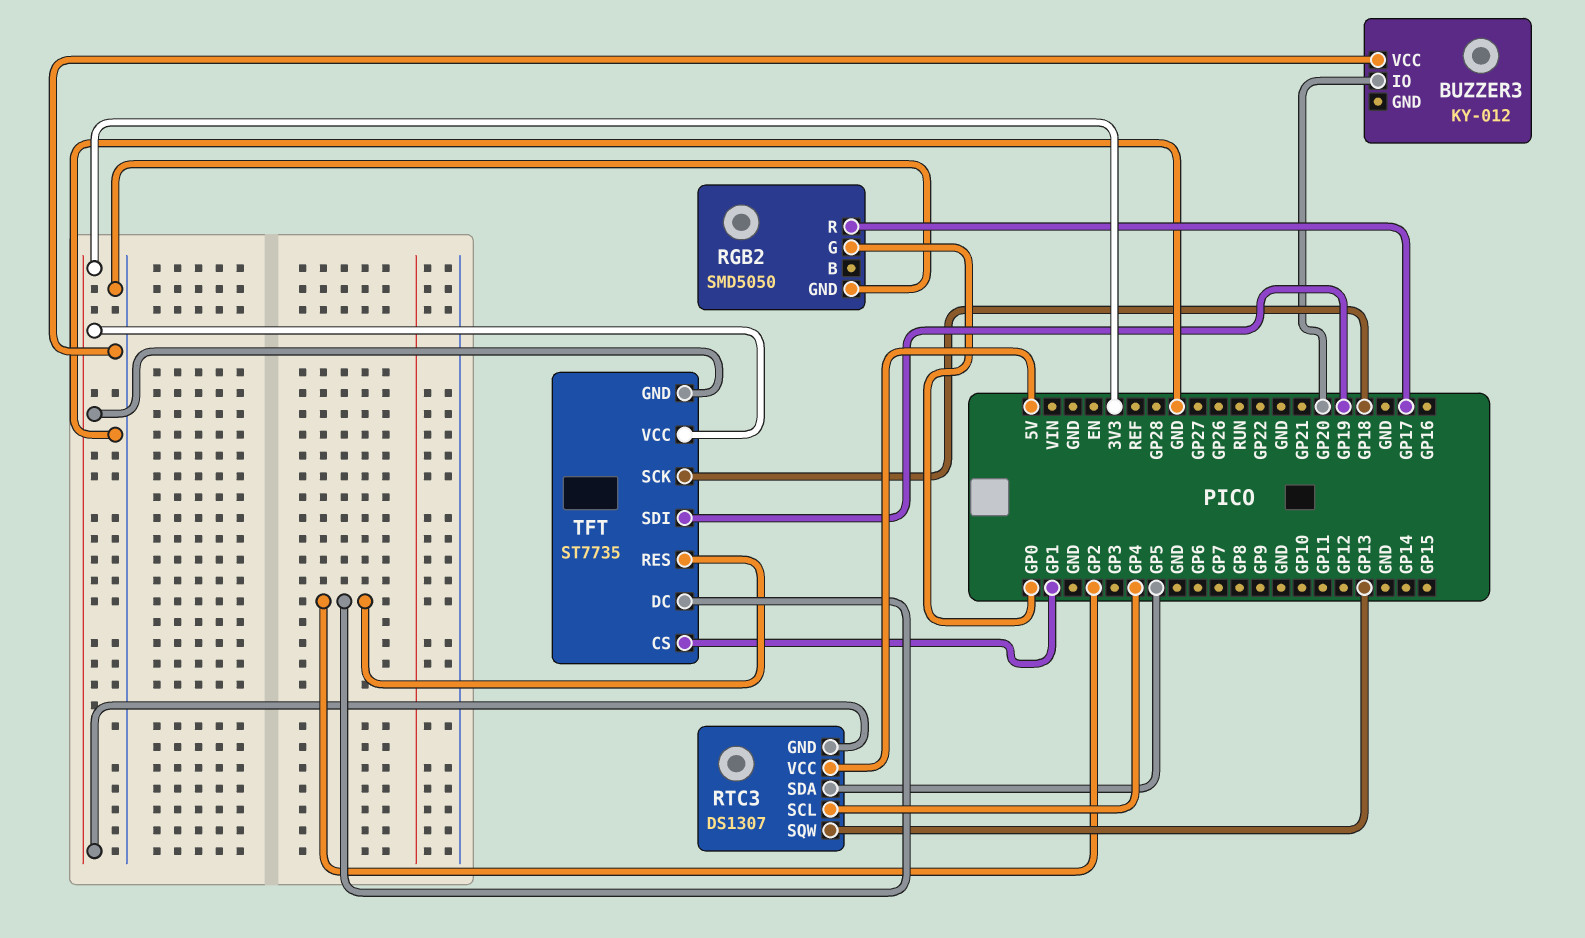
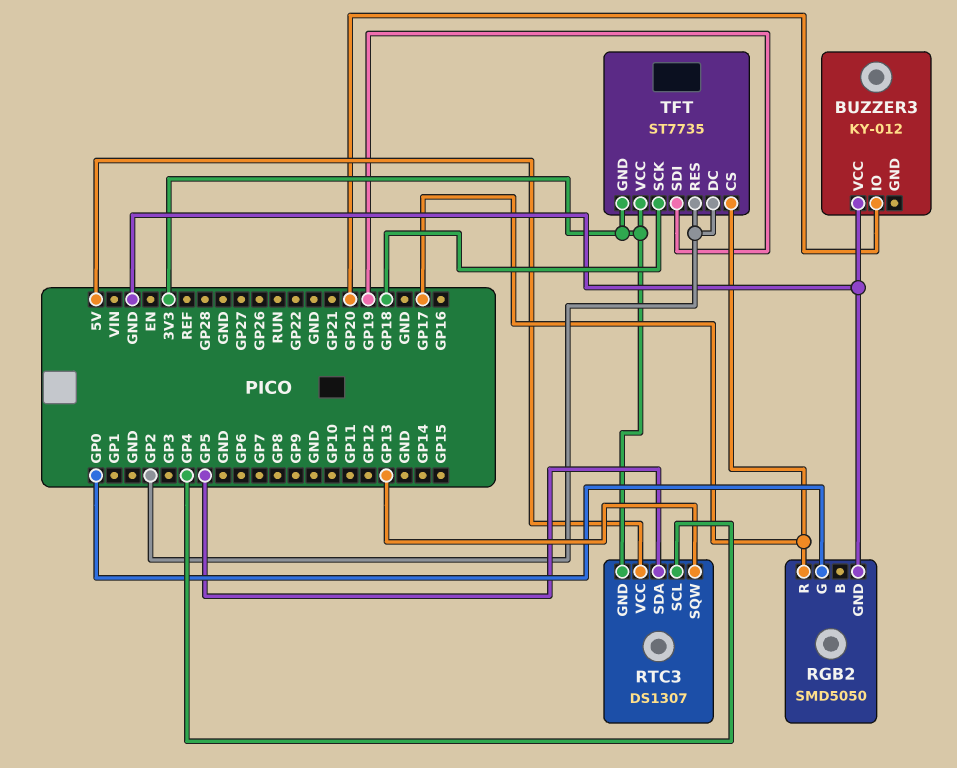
TFT pin CS: GP1 -> GP17

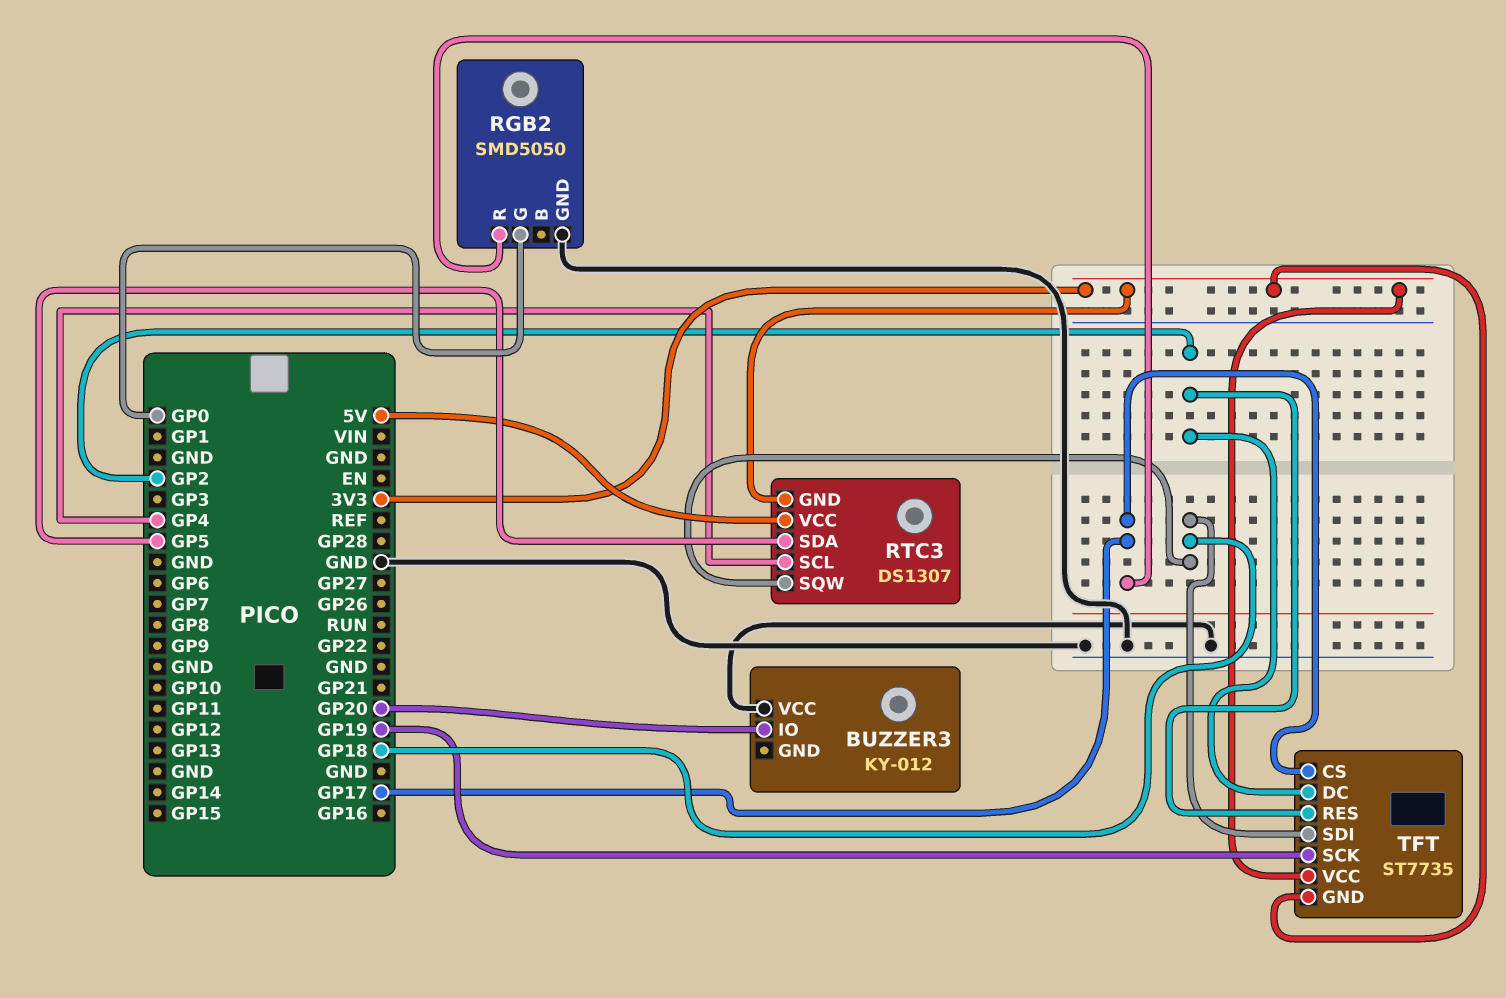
RTC3 pin SQW: GP13 -> GP18
TFT pin SCK: GP18 -> GP19
TFT pin SDI: GP19 -> GP18

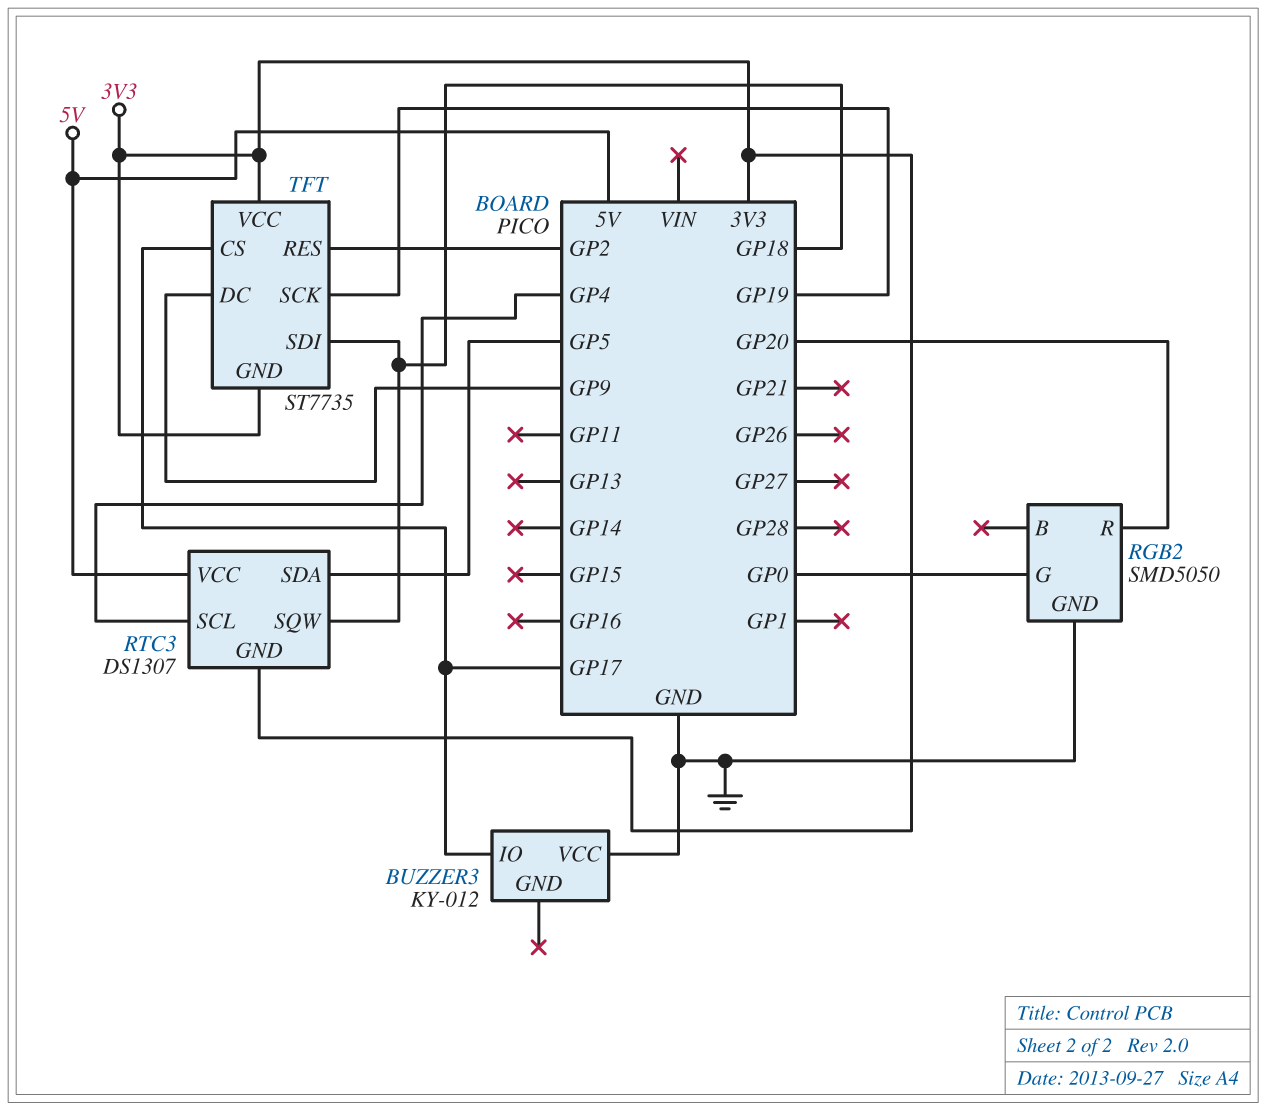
BUZZER3 pin IO: GP20 -> GP17
RGB2 pin R: GP17 -> GP20
TFT pin DC: GP2 -> GP9

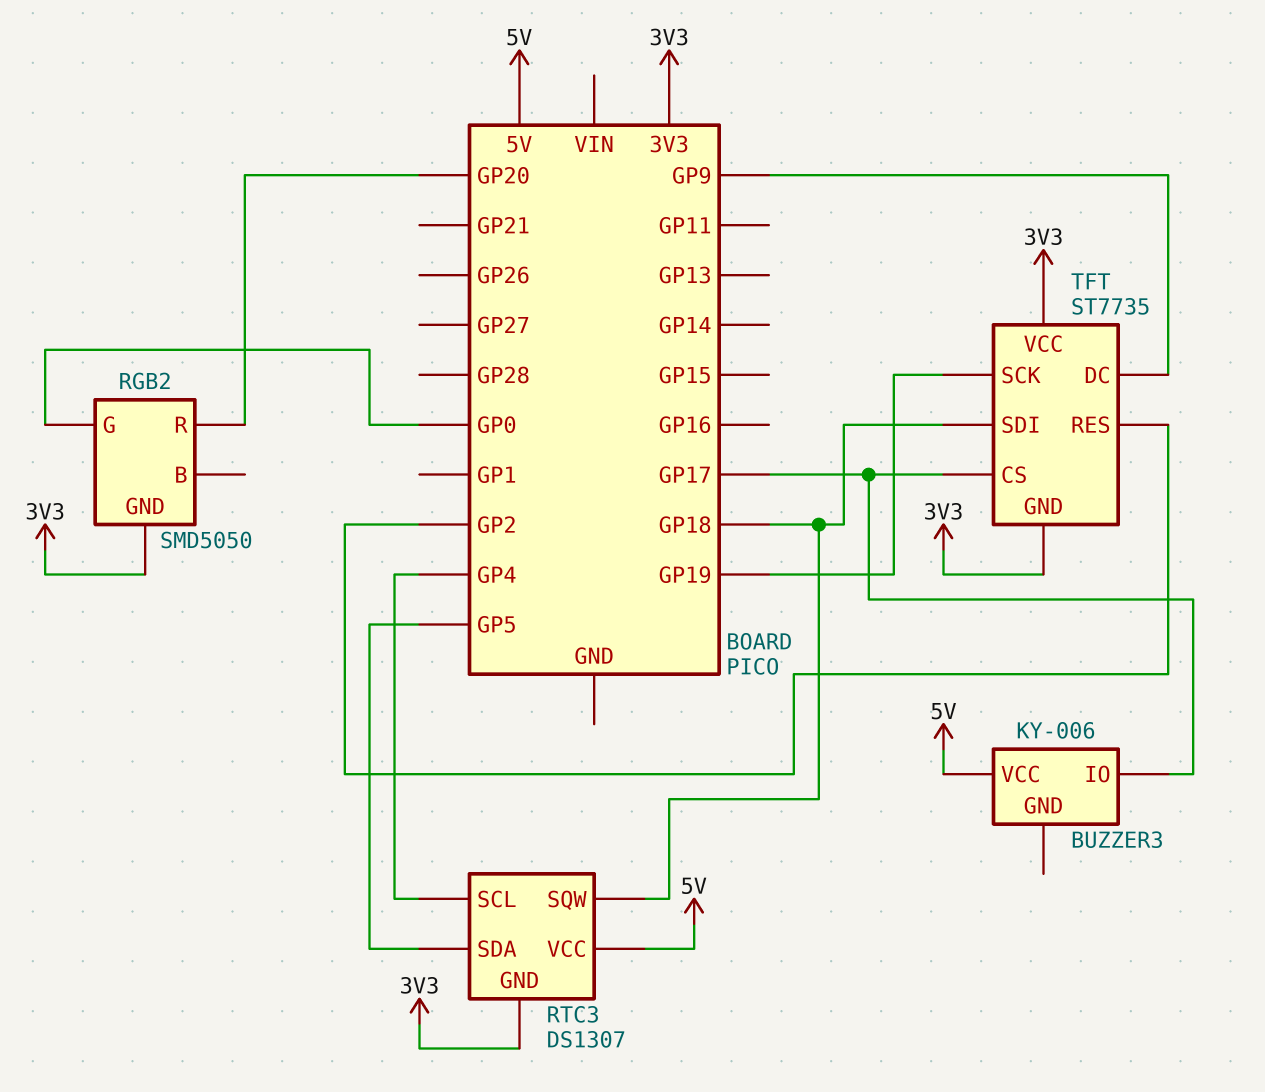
BUZZER3: KY-012 -> KY-006
BUZZER3 pin VCC: GND -> 5V
RGB2 pin GND: GND -> 3V3

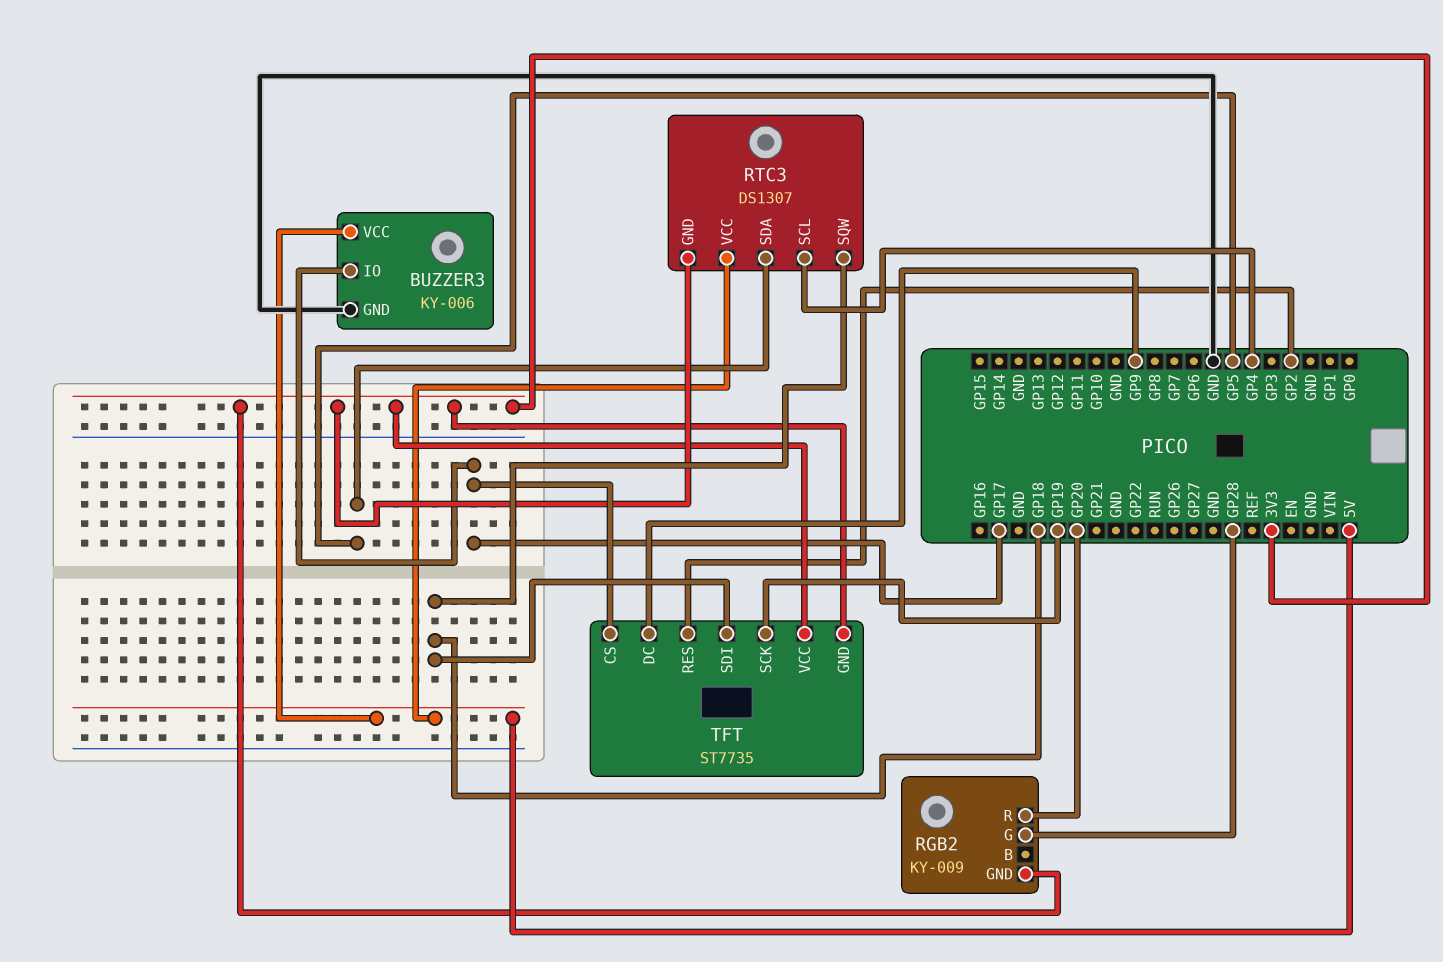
BUZZER3 pin GND: none -> GND
RGB2: SMD5050 -> KY-009
RGB2 pin G: GP0 -> GP28

